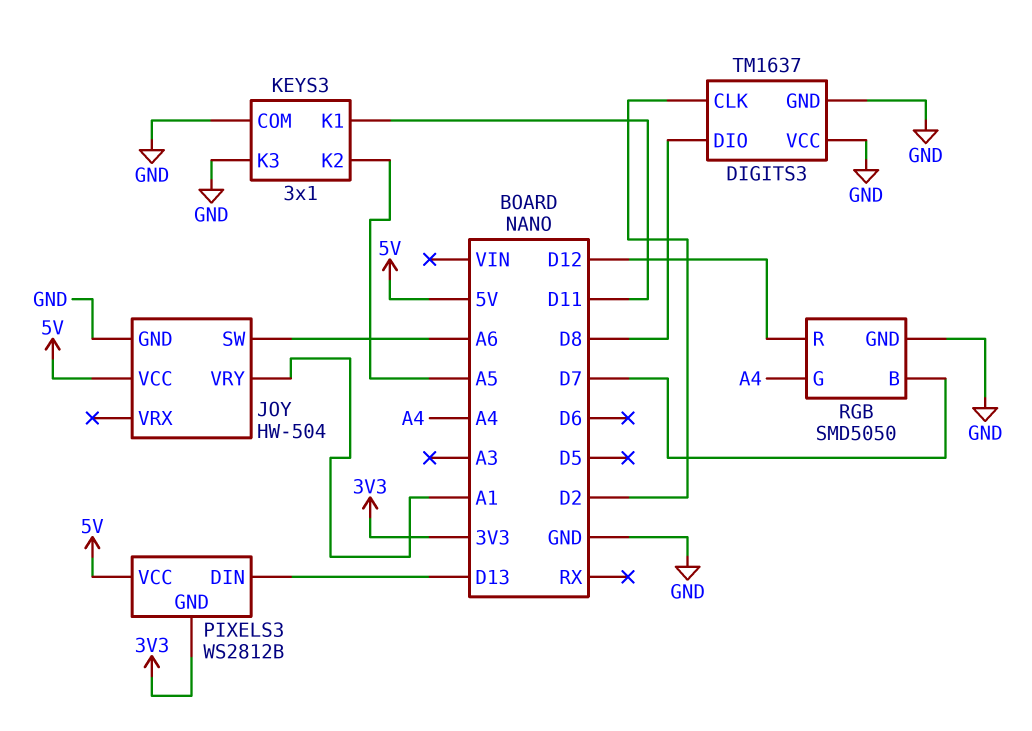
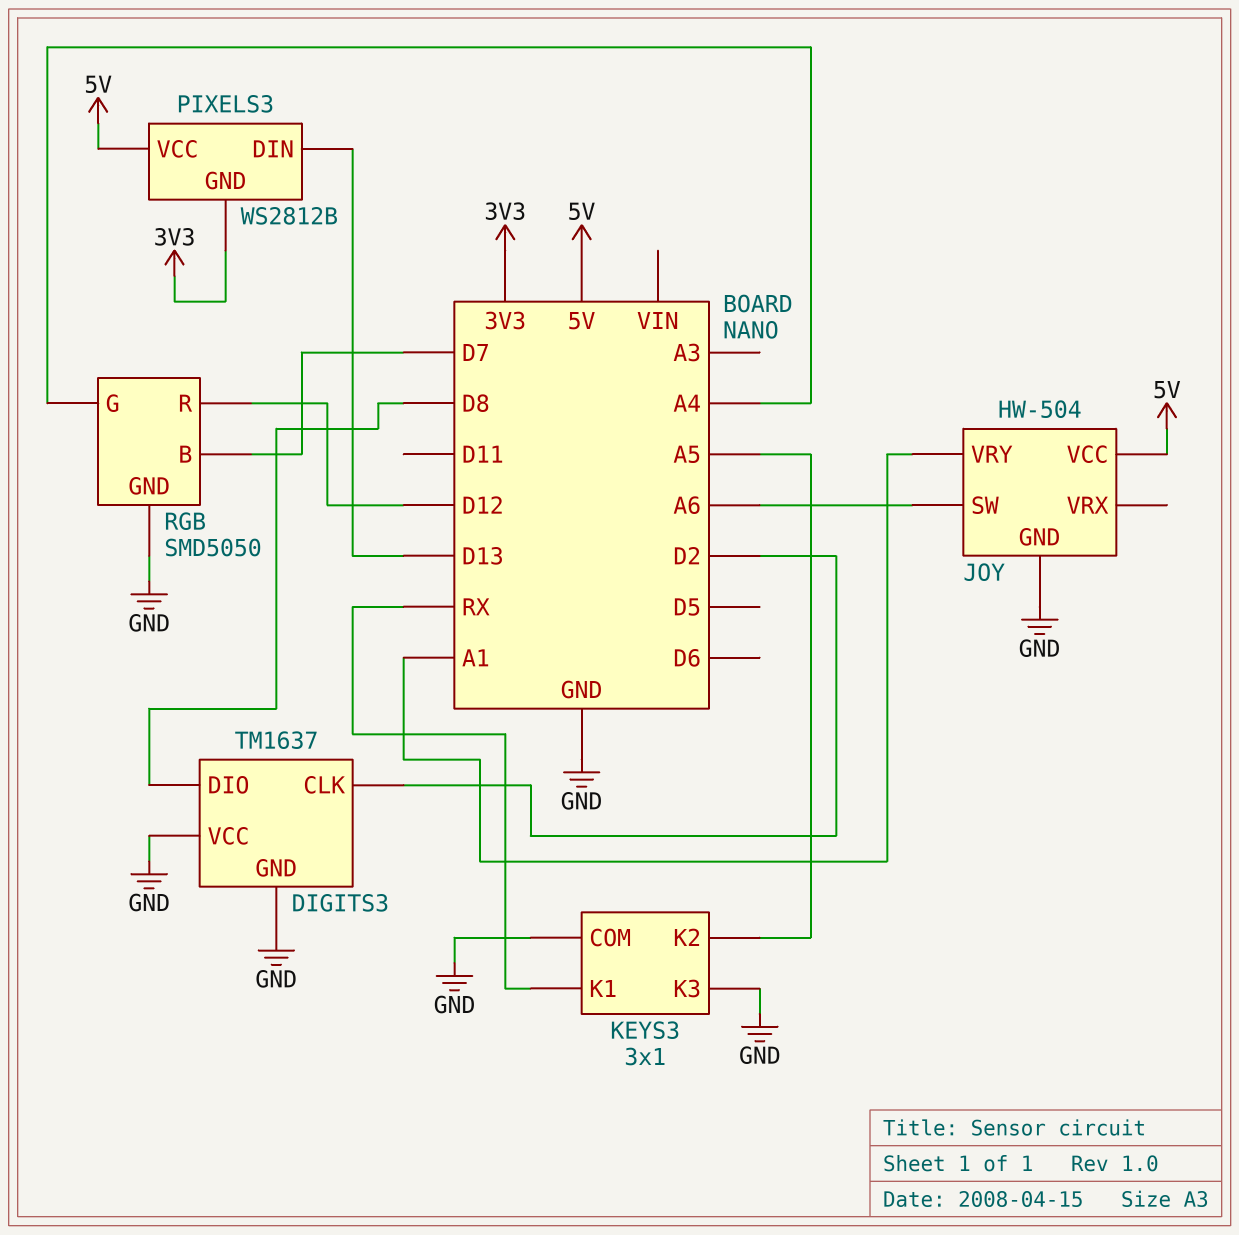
KEYS3 pin K1: D11 -> RX

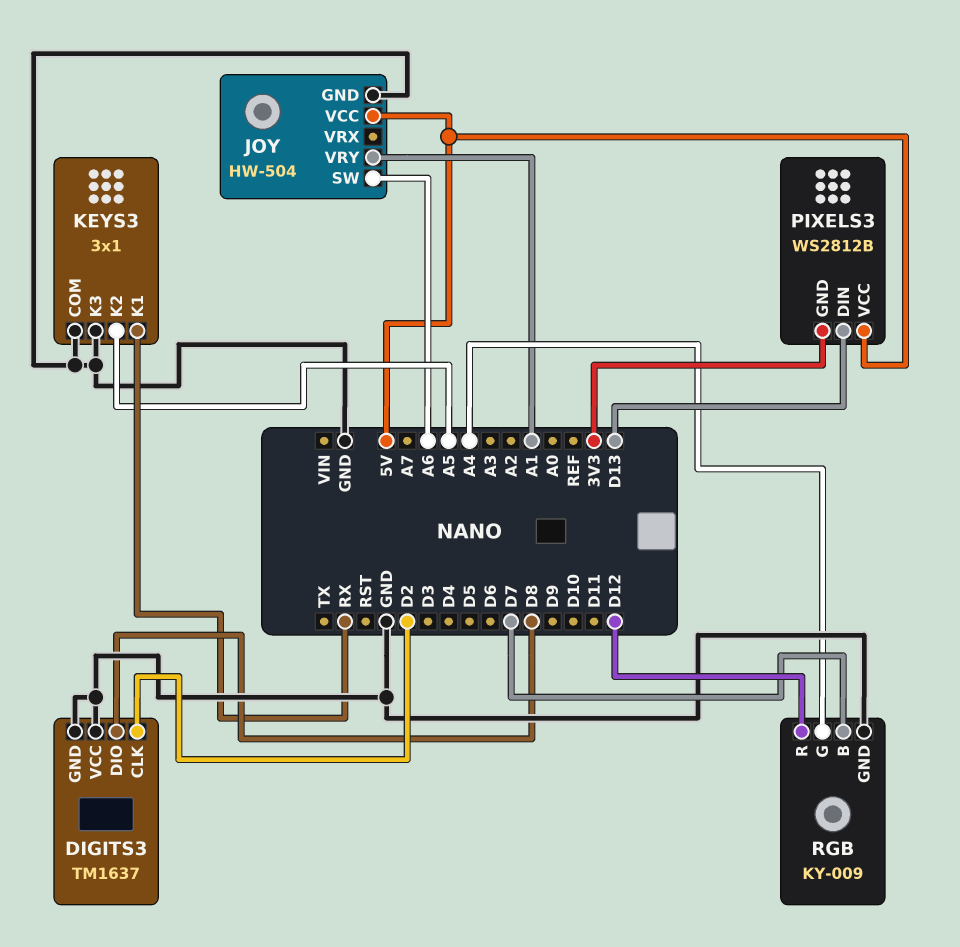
RGB: SMD5050 -> KY-009

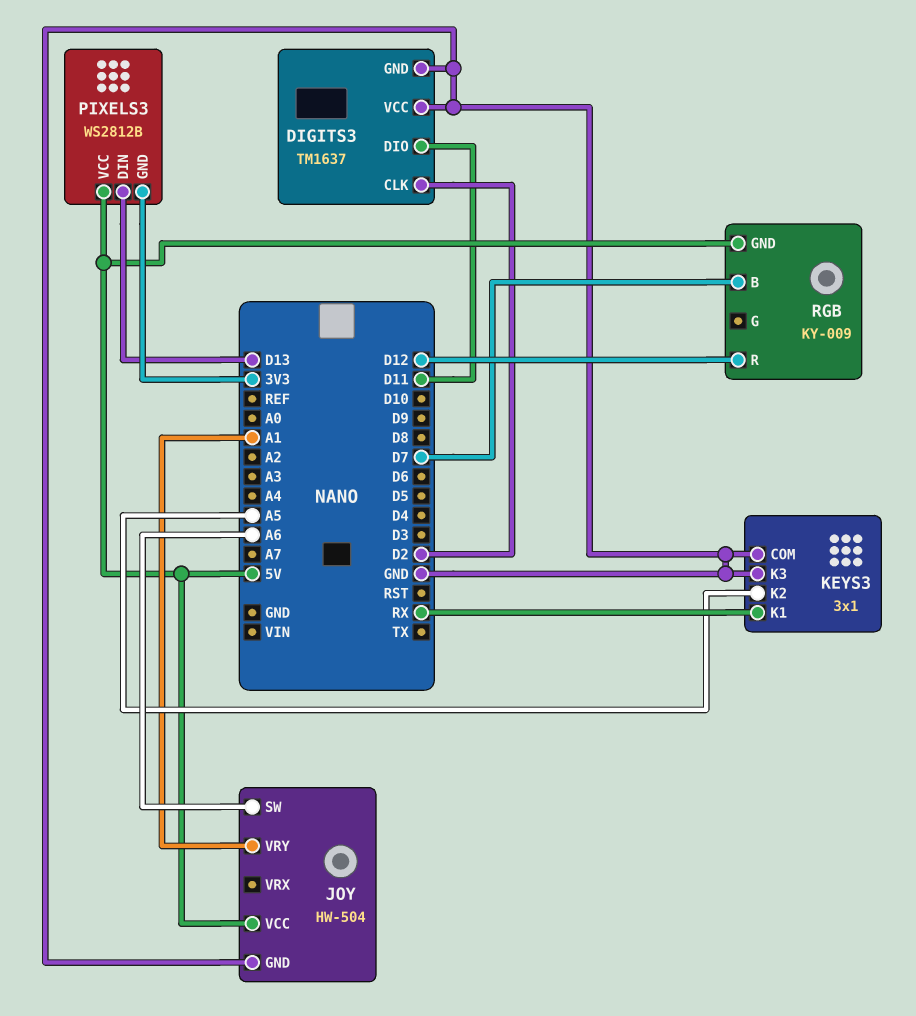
DIGITS3 pin DIO: D8 -> D11
RGB pin G: A4 -> none
RGB pin GND: GND -> 5V

